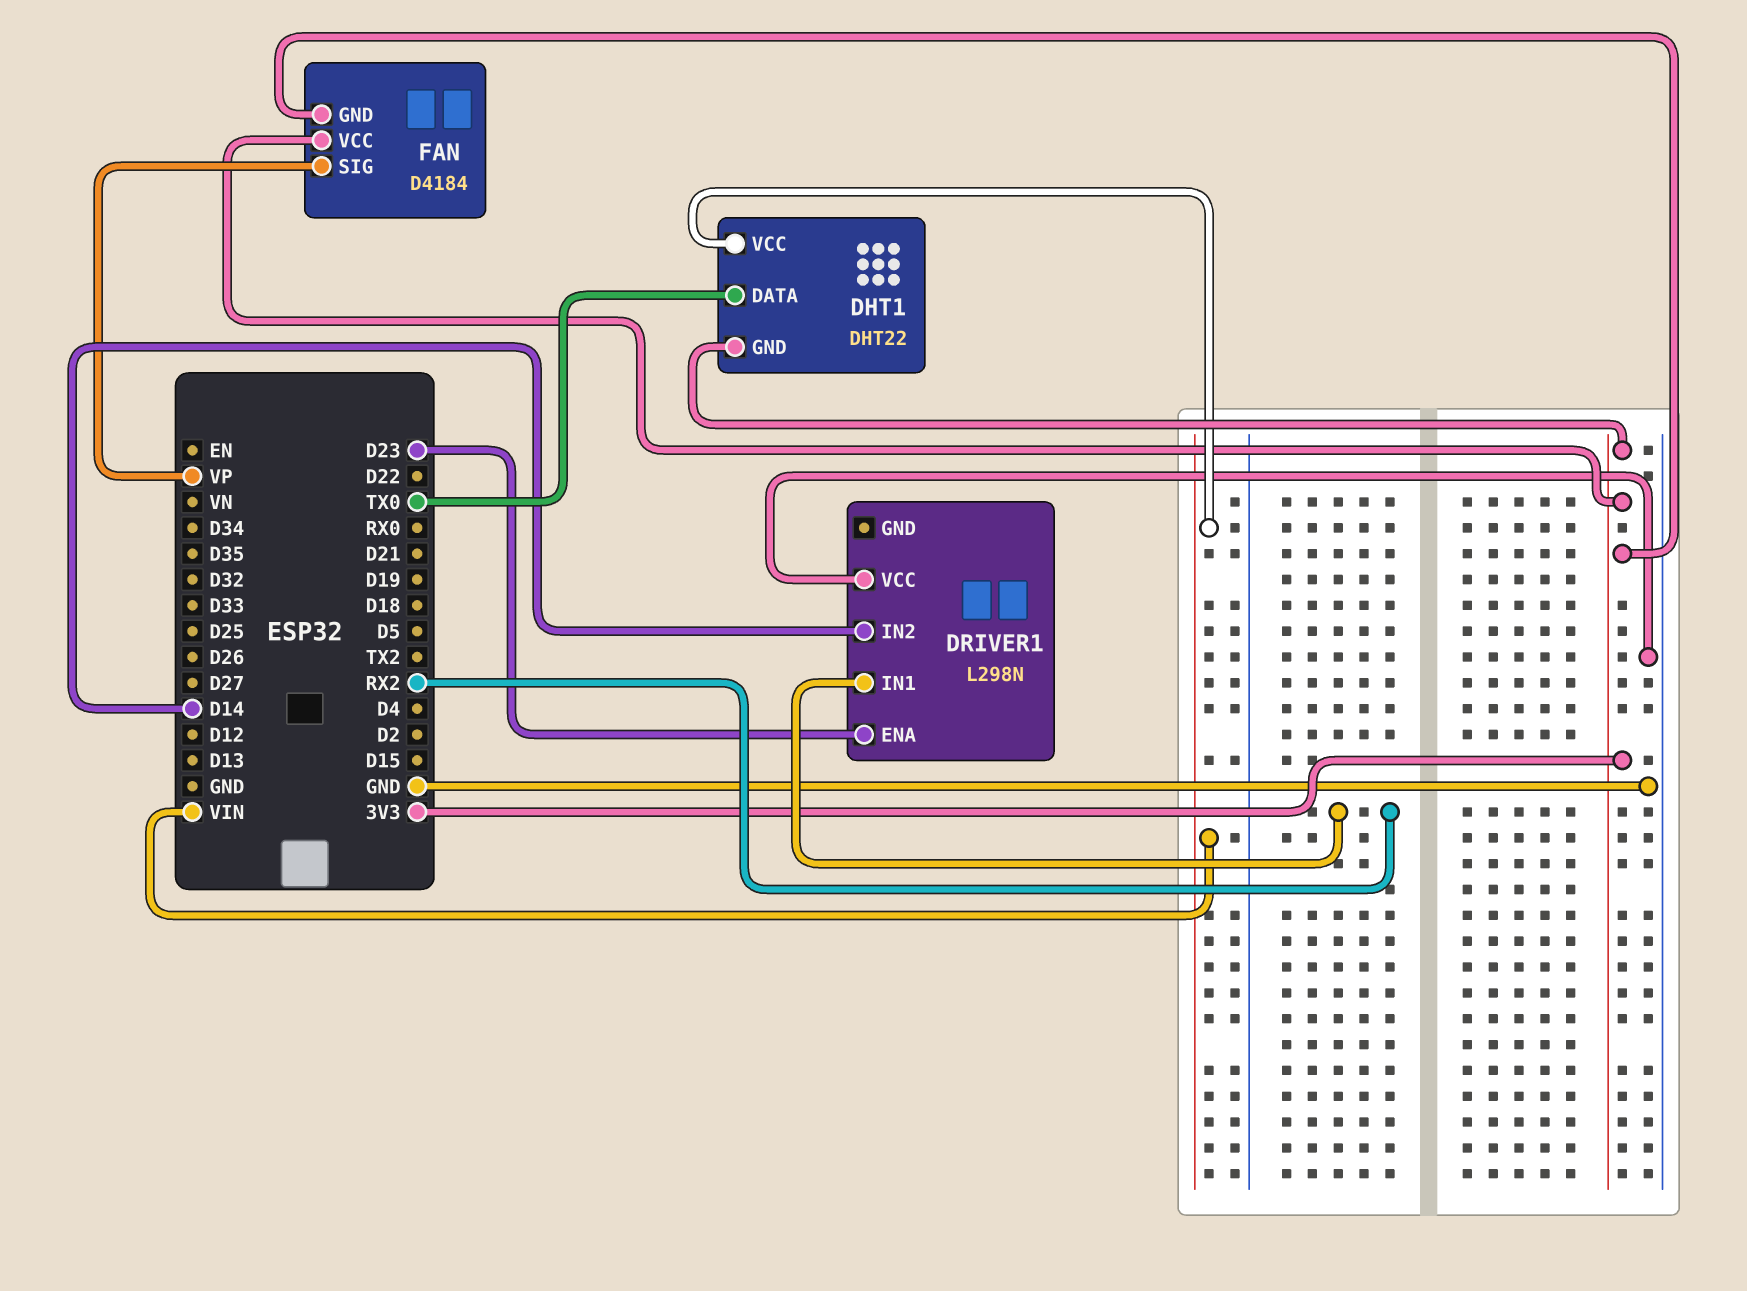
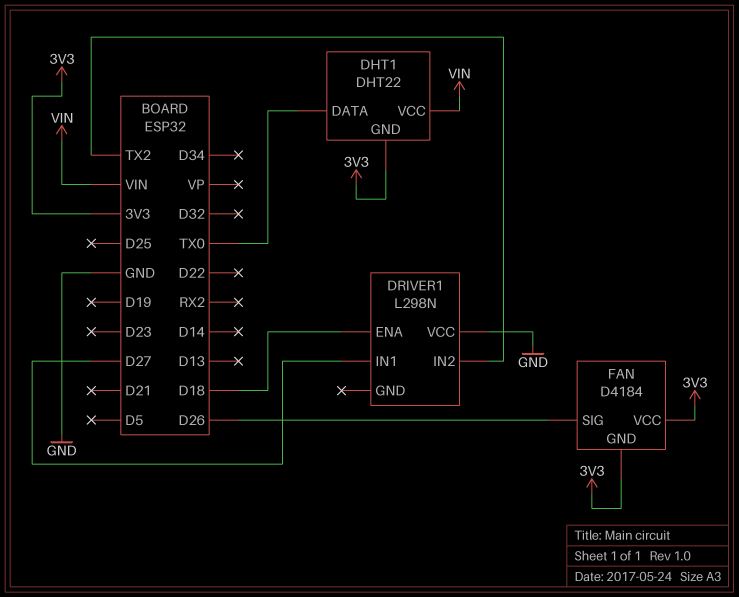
DRIVER1 pin ENA: D23 -> D18
DRIVER1 pin IN1: RX2 -> D27
DRIVER1 pin IN2: D14 -> TX2
FAN pin SIG: VP -> D26

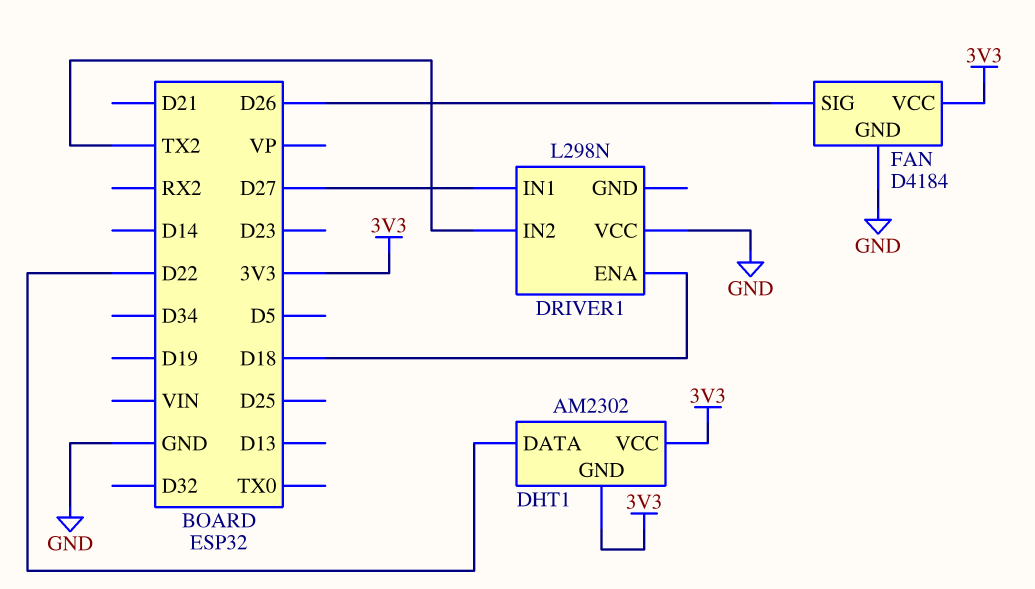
DHT1: DHT22 -> AM2302
DHT1 pin DATA: TX0 -> D22
DHT1 pin VCC: VIN -> 3V3
FAN pin GND: 3V3 -> GND

